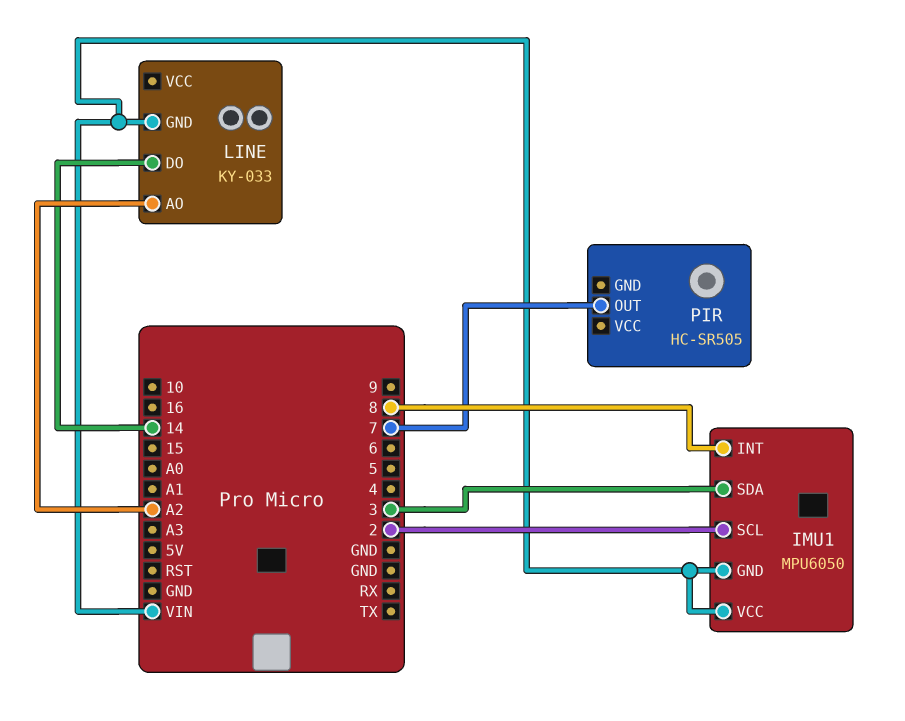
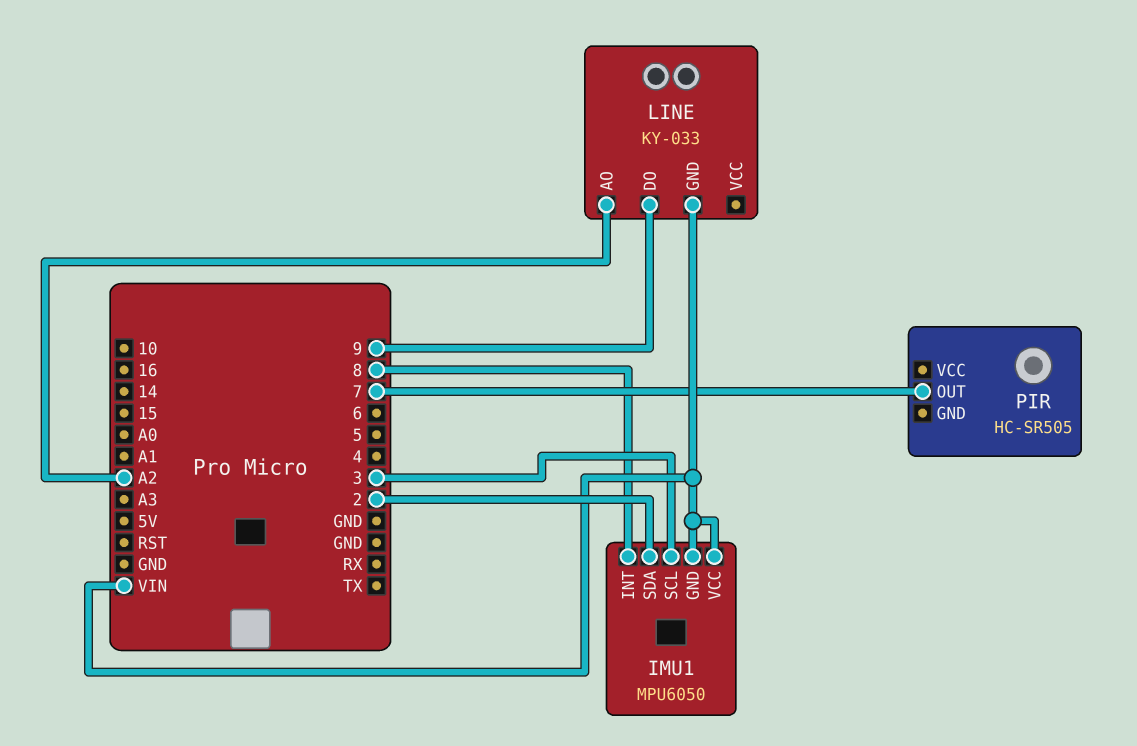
IMU1 pin SCL: 2 -> 3
IMU1 pin SDA: 3 -> 2
LINE pin DO: 14 -> 9

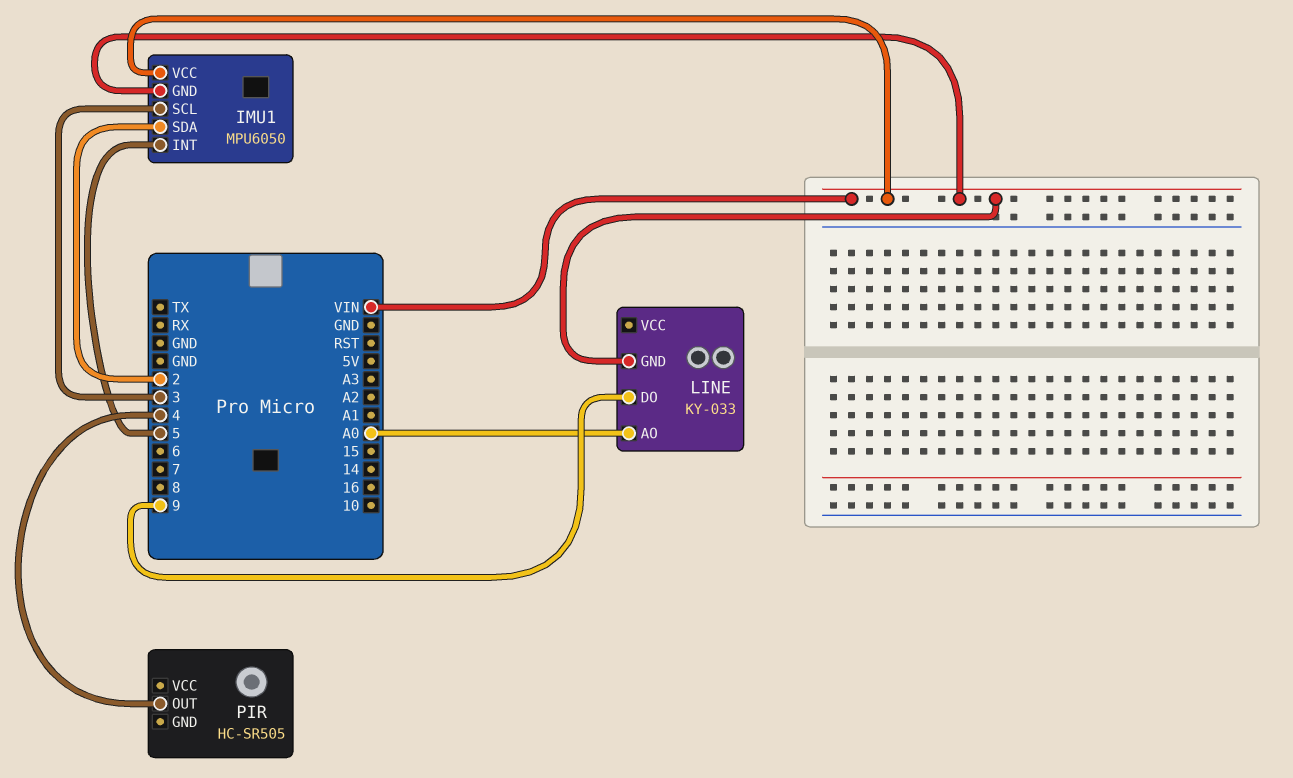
IMU1 pin INT: 8 -> 5
LINE pin AO: A2 -> A0
PIR pin OUT: 7 -> 4

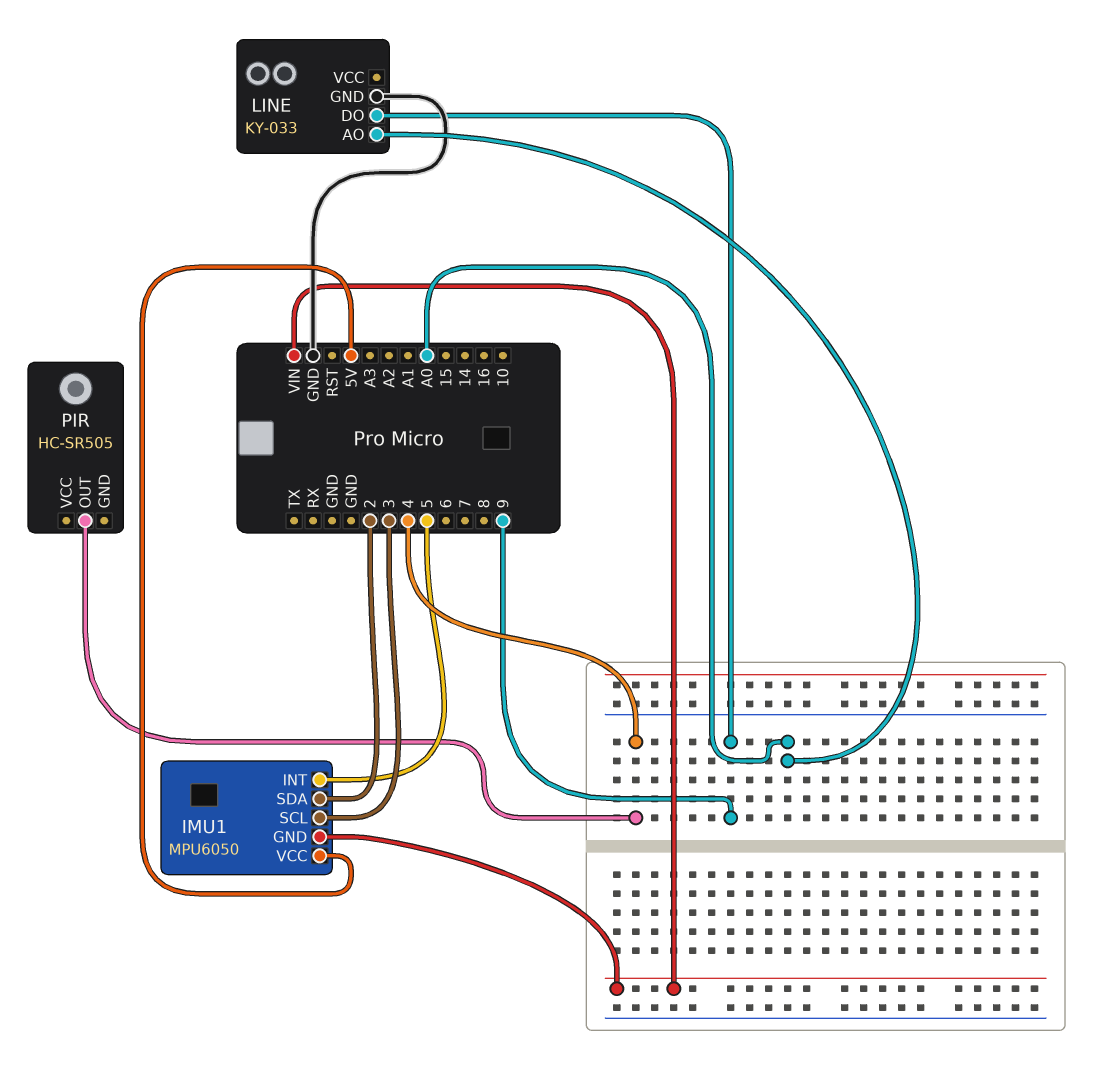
IMU1 pin VCC: VIN -> 5V
LINE pin GND: VIN -> GND

